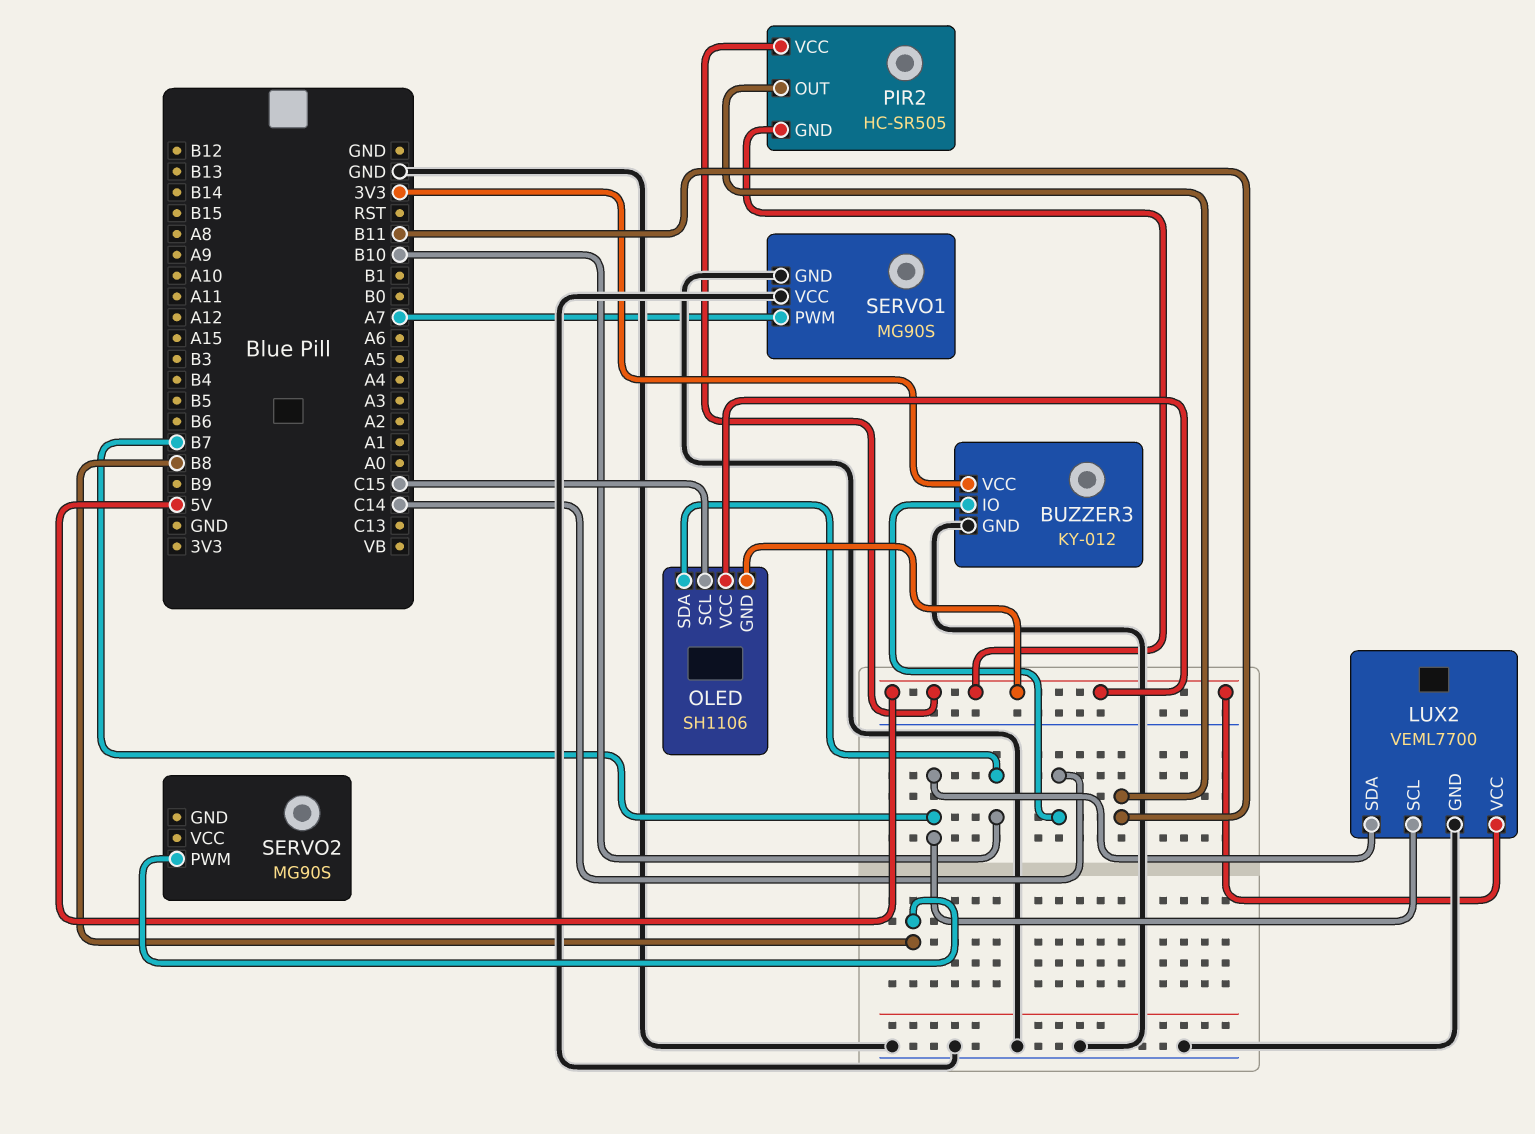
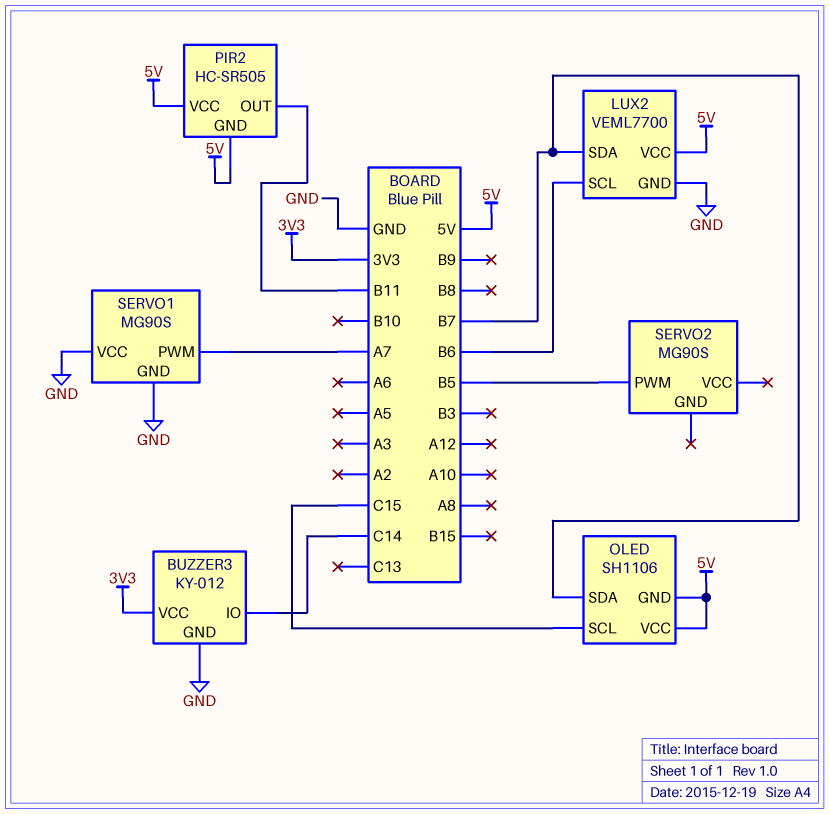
LUX2 pin SCL: B7 -> B6
OLED pin SDA: B10 -> B7
SERVO2 pin PWM: B8 -> B5

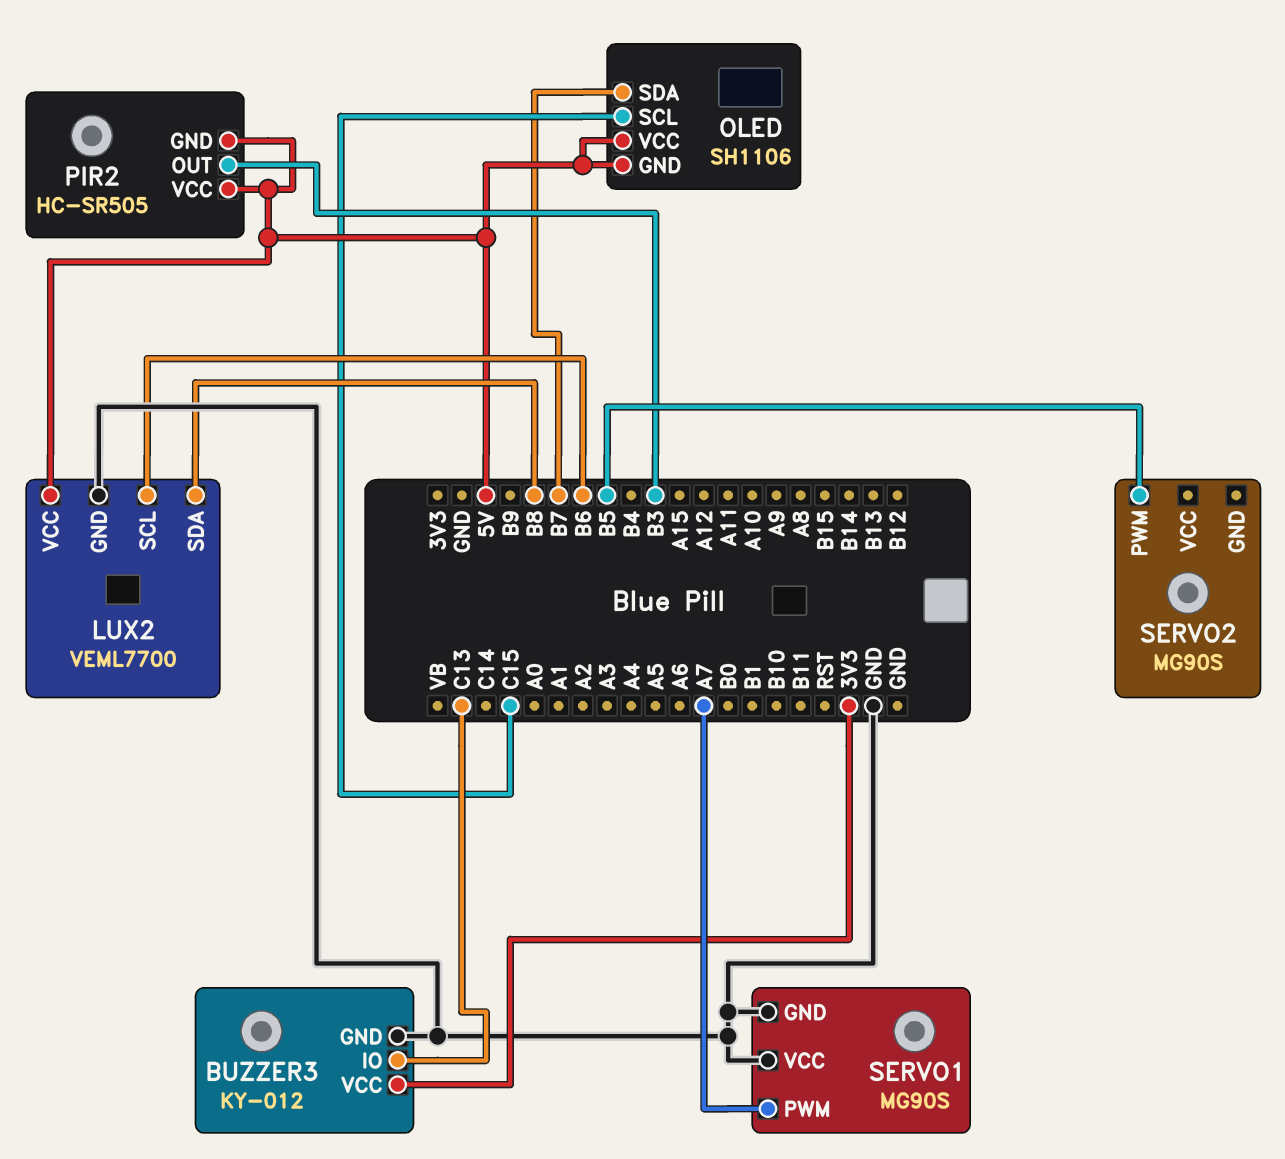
BUZZER3 pin IO: C14 -> C13
LUX2 pin SDA: B7 -> B8
PIR2 pin OUT: B11 -> B3

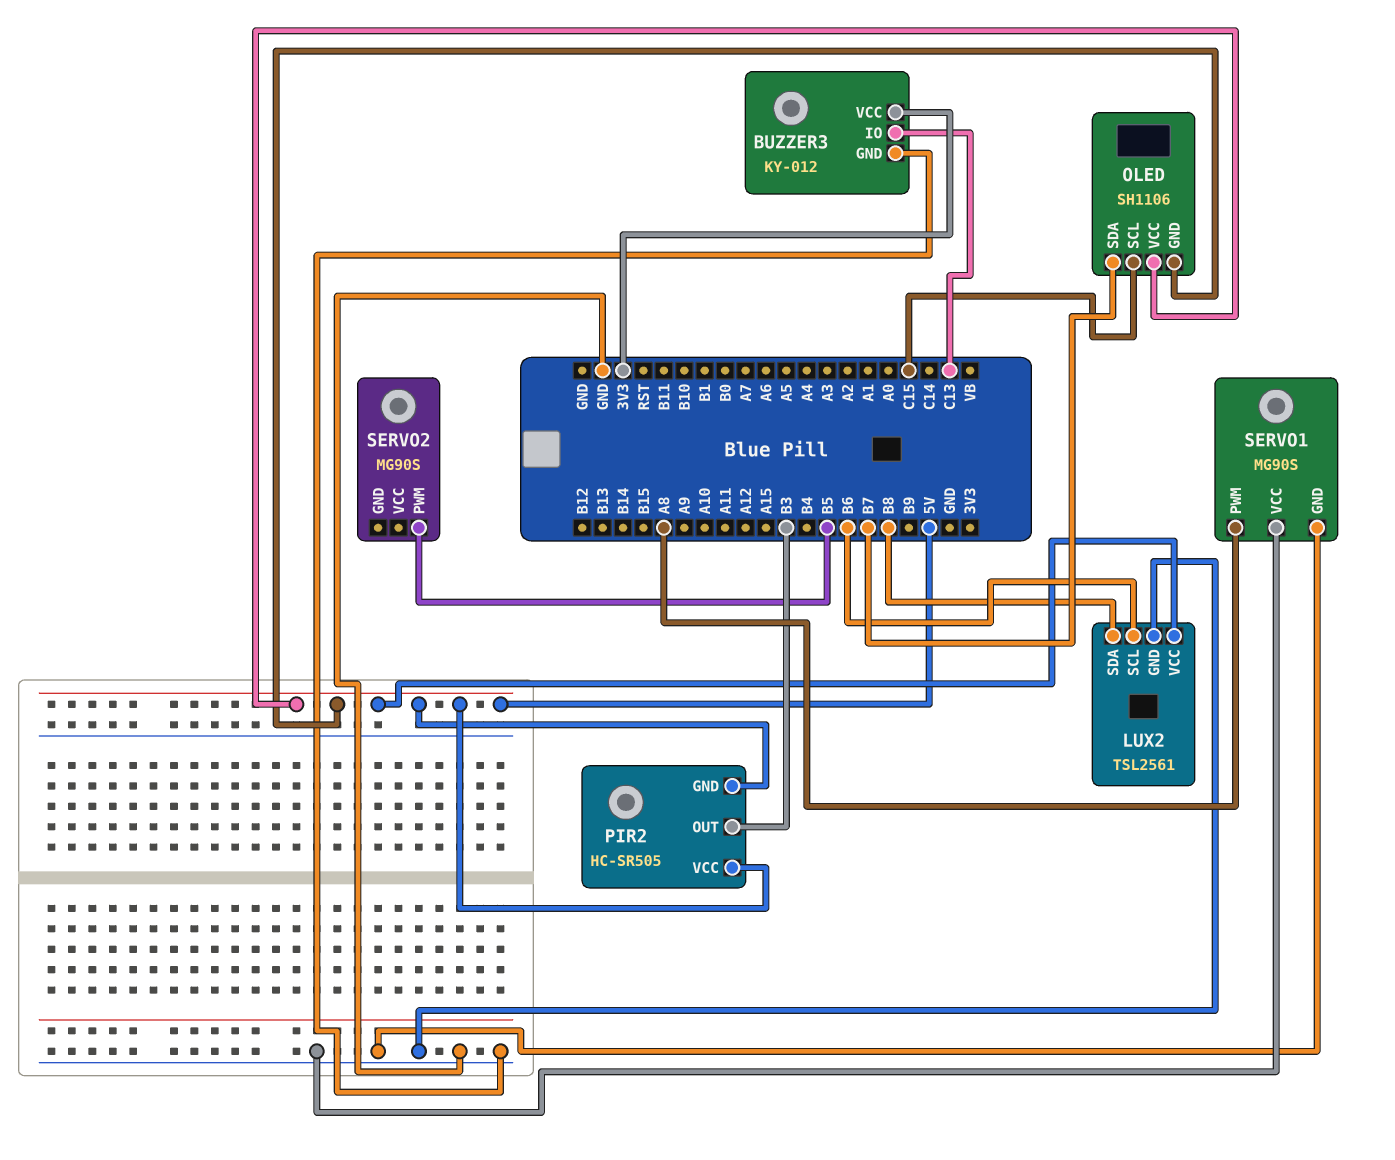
LUX2: VEML7700 -> TSL2561
SERVO1 pin PWM: A7 -> A8

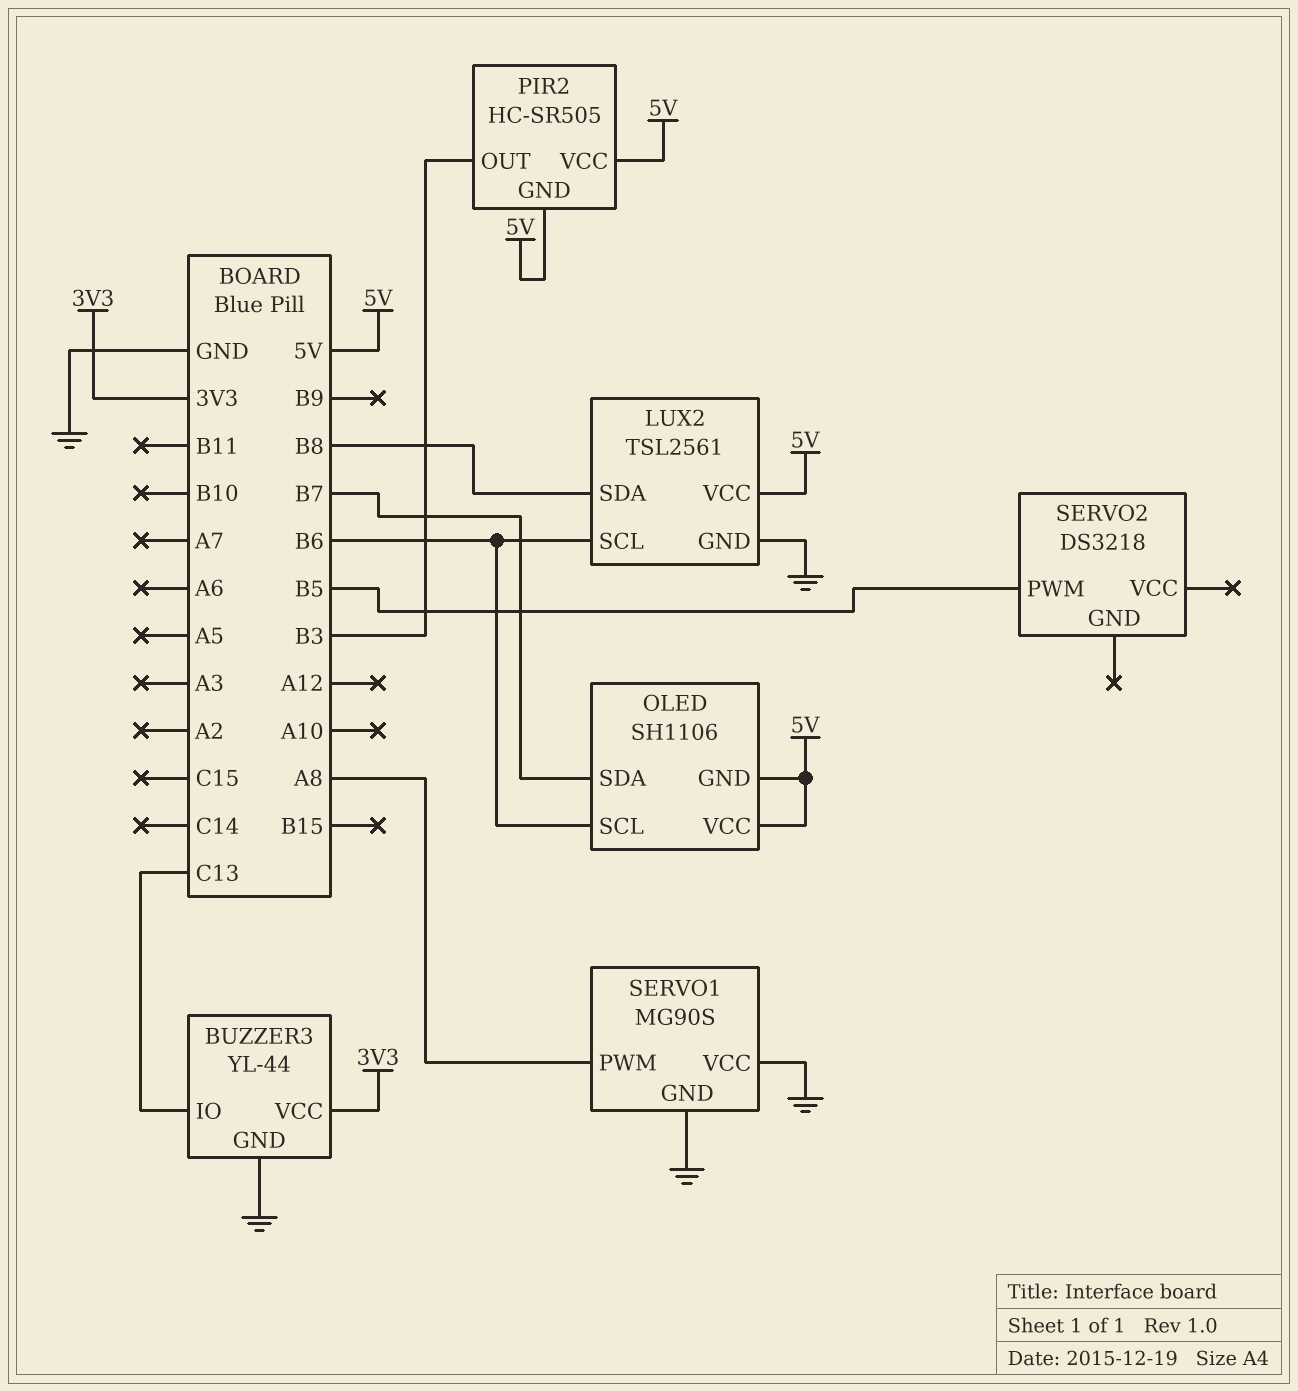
BUZZER3: KY-012 -> YL-44
OLED pin SCL: C15 -> B6
SERVO2: MG90S -> DS3218

